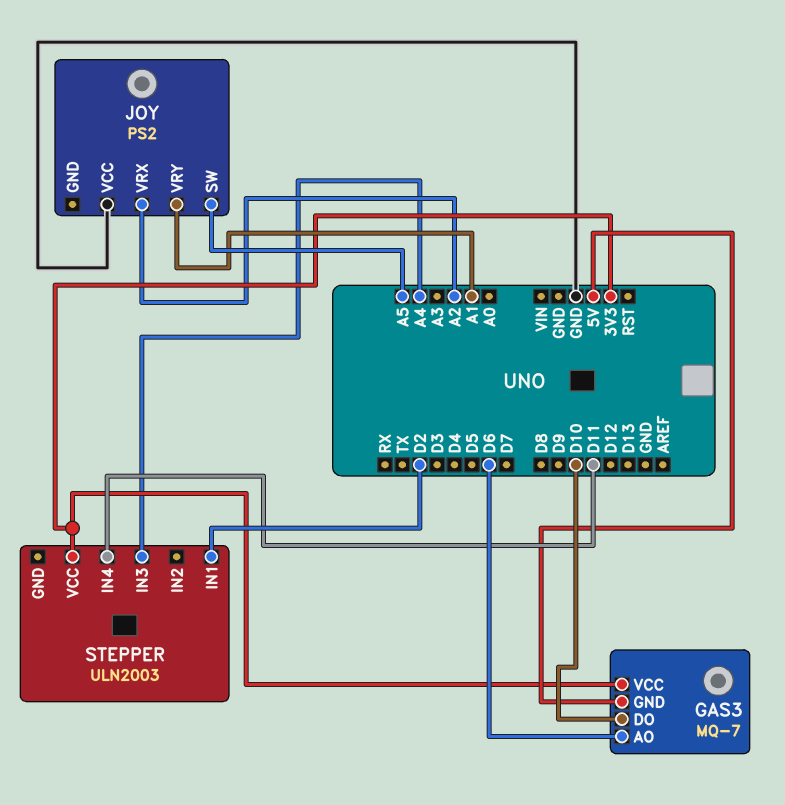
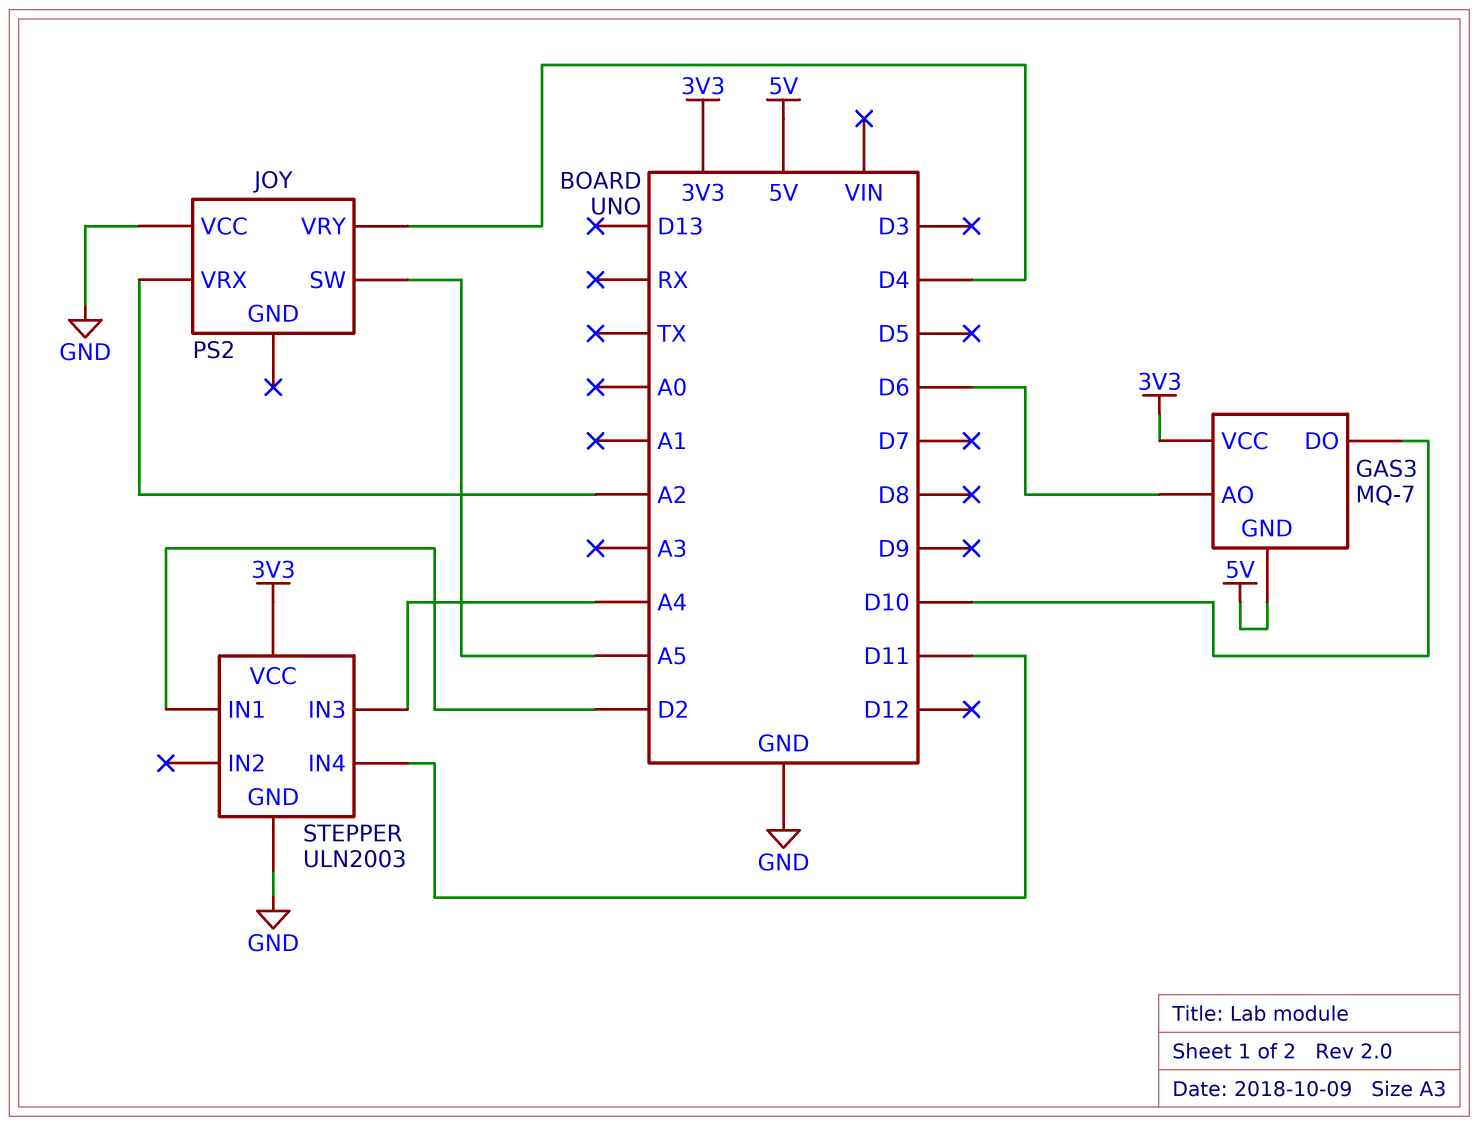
JOY pin VRY: A1 -> D4
STEPPER pin GND: none -> GND

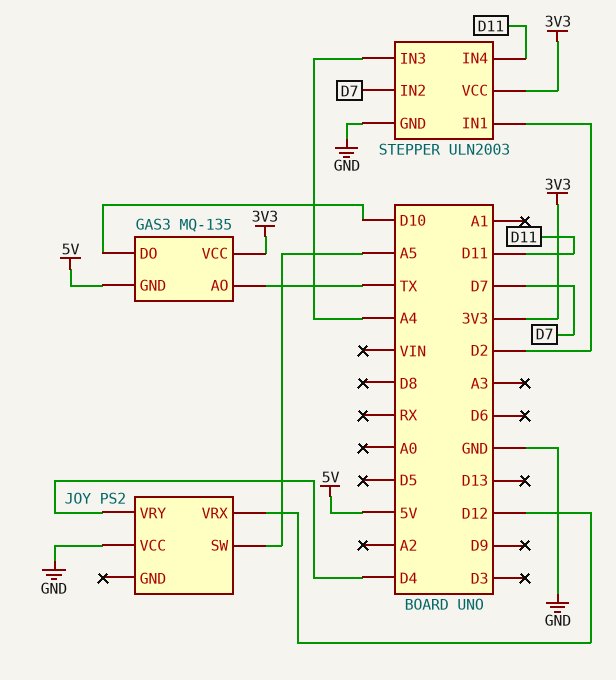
GAS3: MQ-7 -> MQ-135
GAS3 pin AO: D6 -> TX
JOY pin VRX: A2 -> D12
STEPPER pin IN2: none -> D7

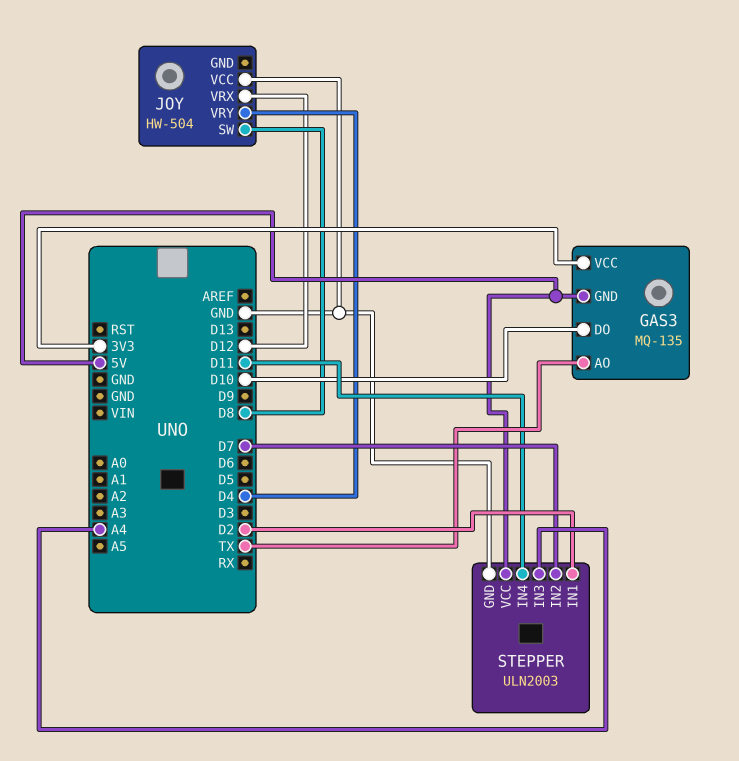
JOY: PS2 -> HW-504
JOY pin SW: A5 -> D8
STEPPER pin VCC: 3V3 -> 5V

